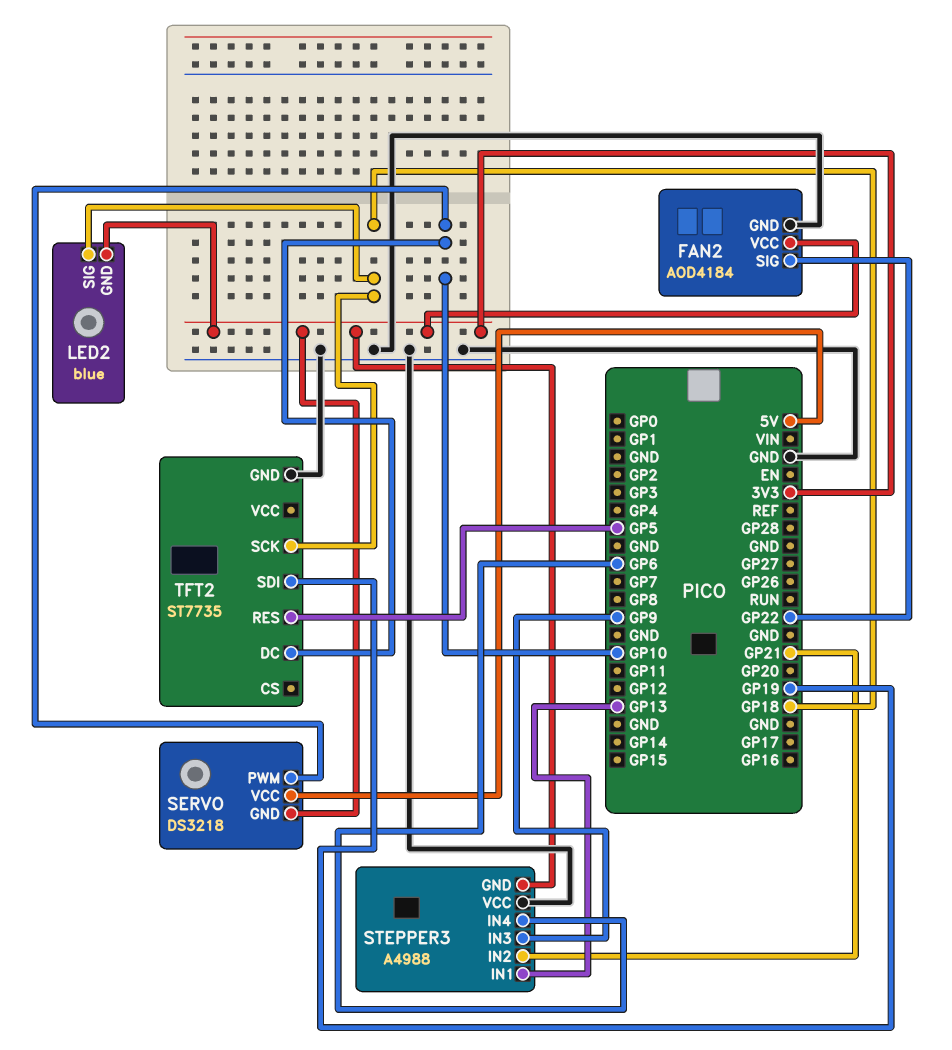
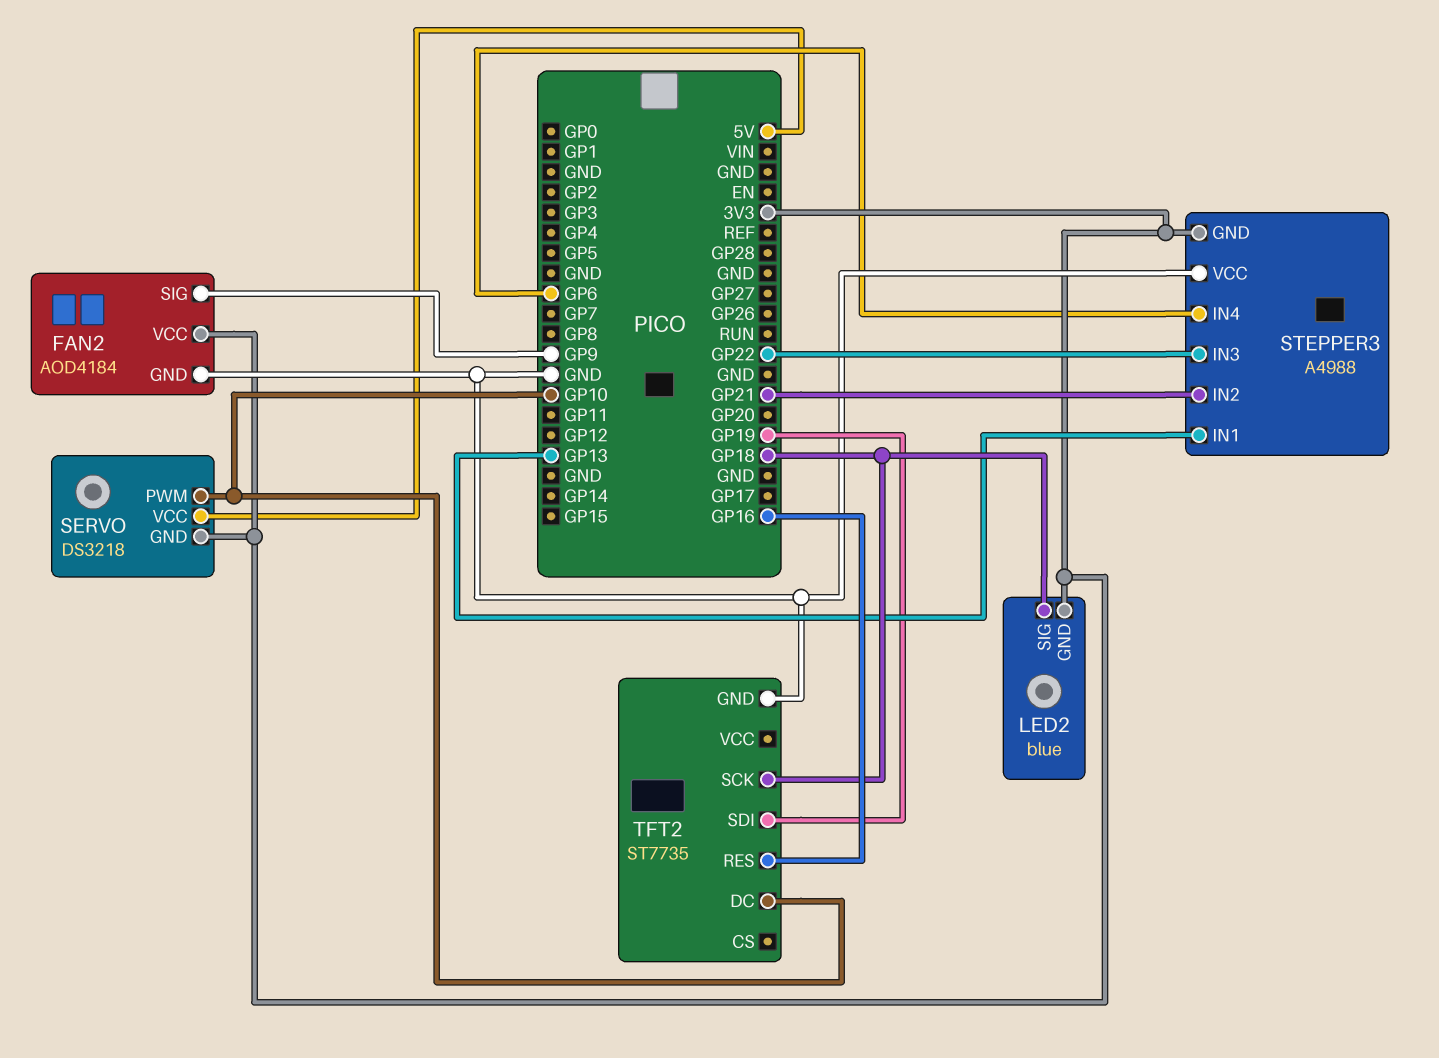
FAN2 pin SIG: GP22 -> GP9
STEPPER3 pin IN3: GP9 -> GP22
TFT2 pin RES: GP5 -> GP16

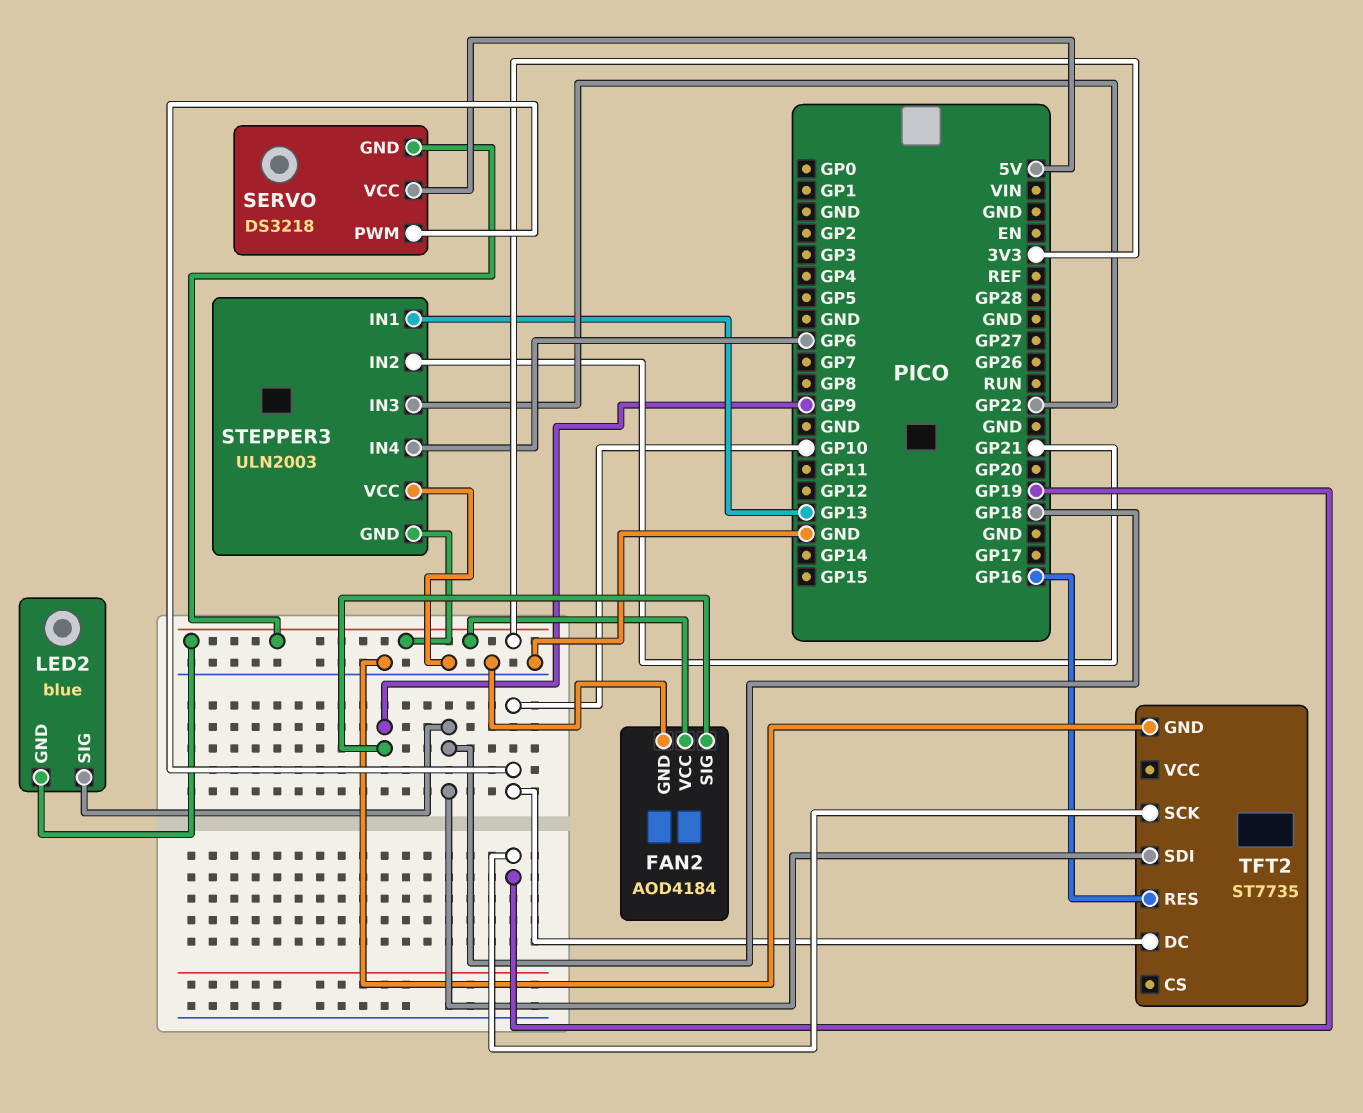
STEPPER3: A4988 -> ULN2003
TFT2 pin SCK: GP18 -> GP19
TFT2 pin SDI: GP19 -> GP18

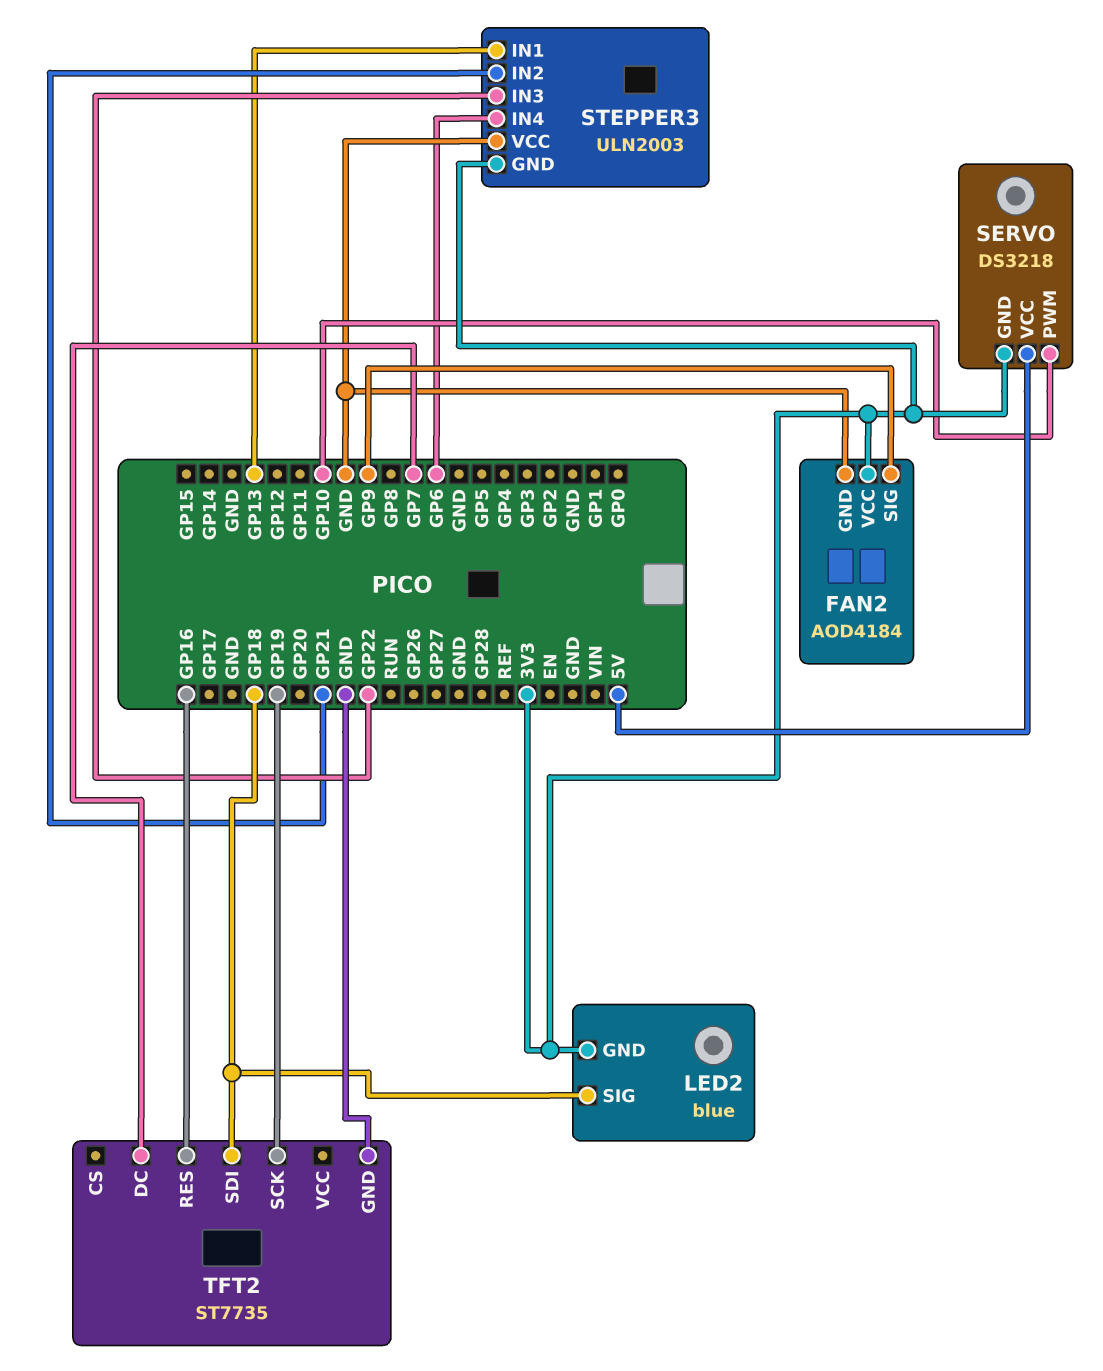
TFT2 pin DC: GP10 -> GP7

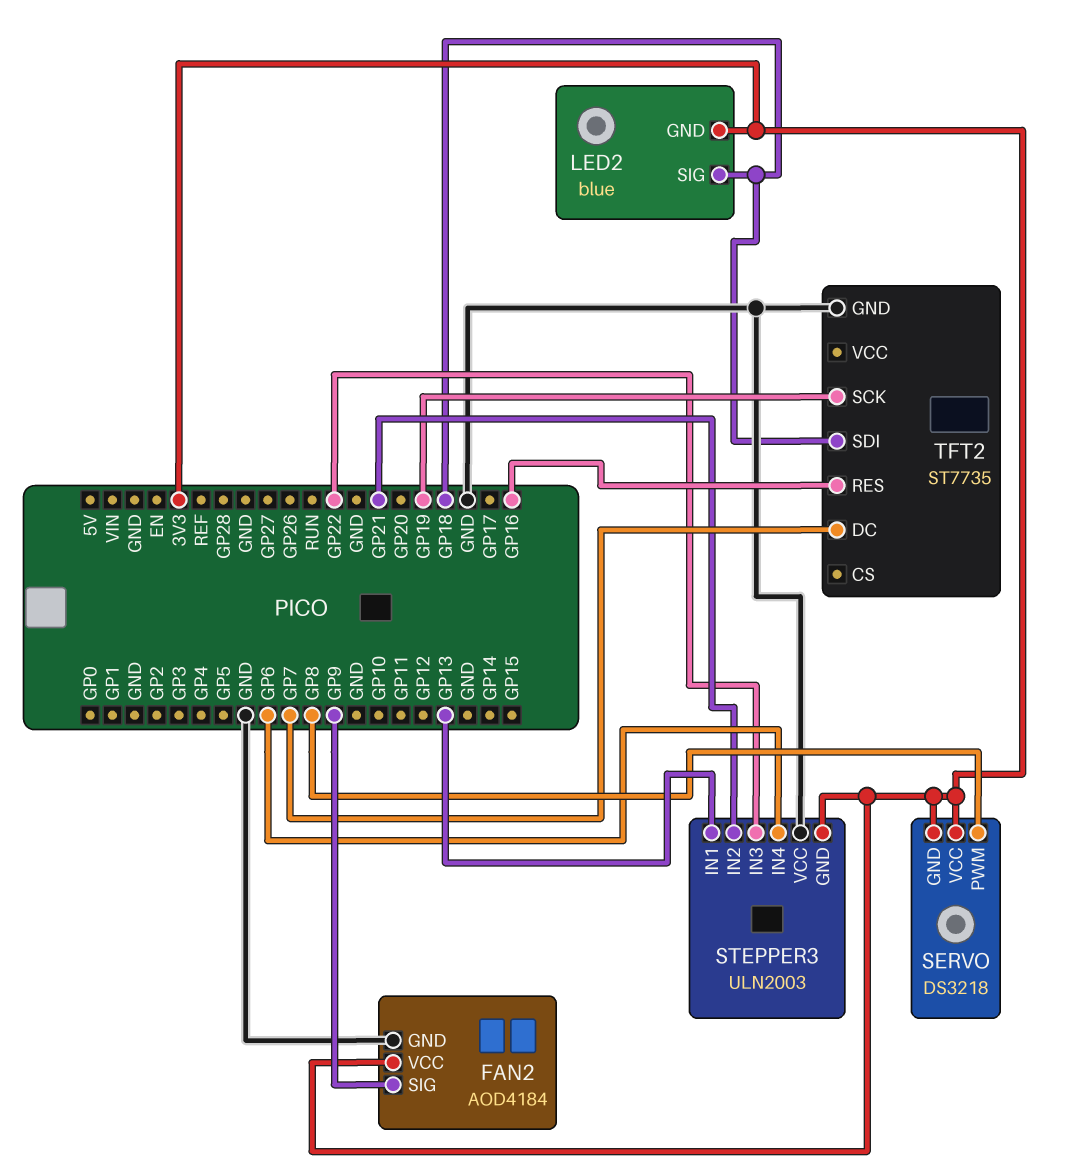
SERVO pin PWM: GP10 -> GP8
SERVO pin VCC: 5V -> 3V3

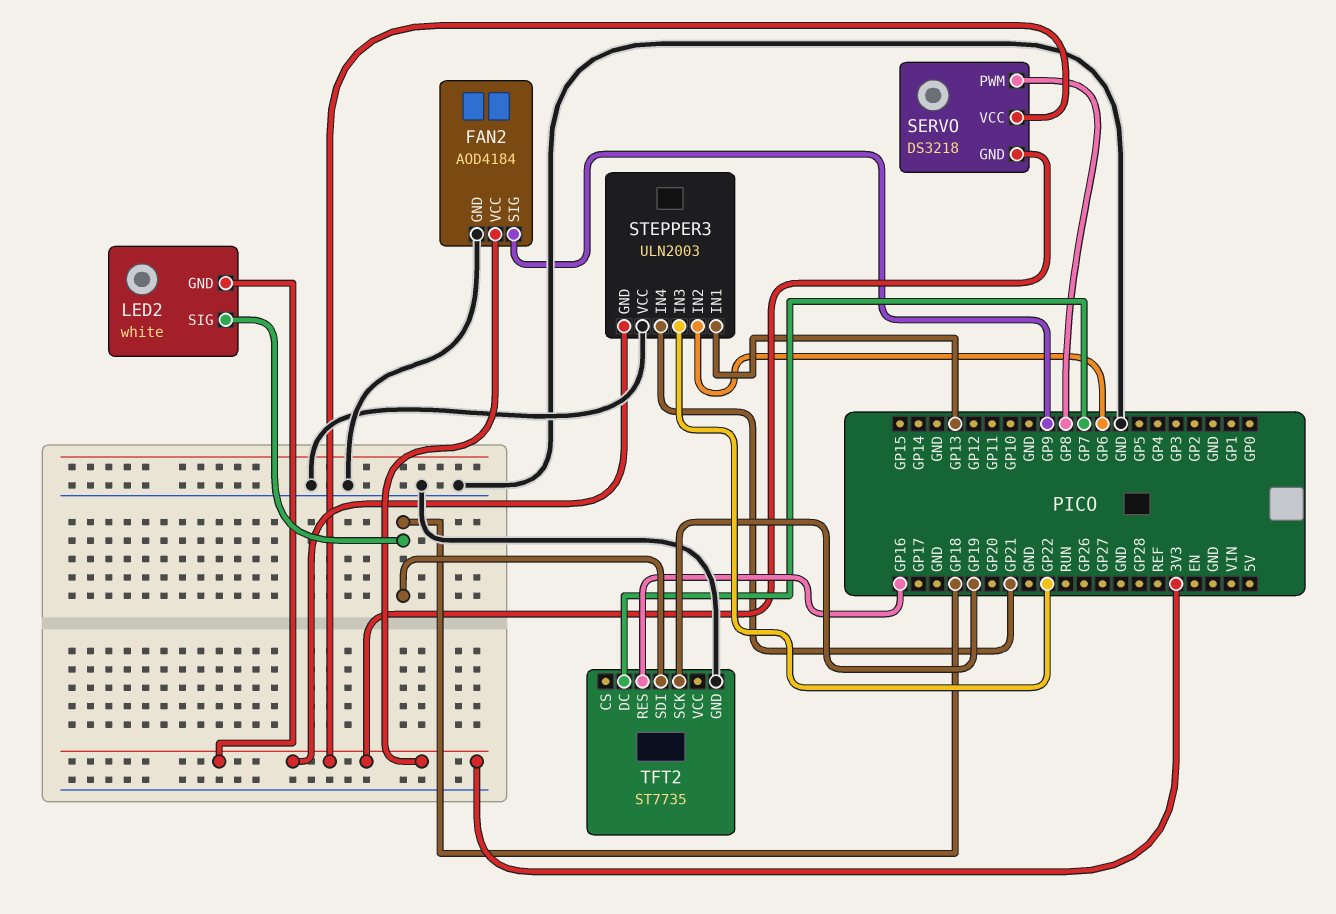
LED2: blue -> white
STEPPER3 pin IN2: GP21 -> GP6
STEPPER3 pin IN4: GP6 -> GP21

